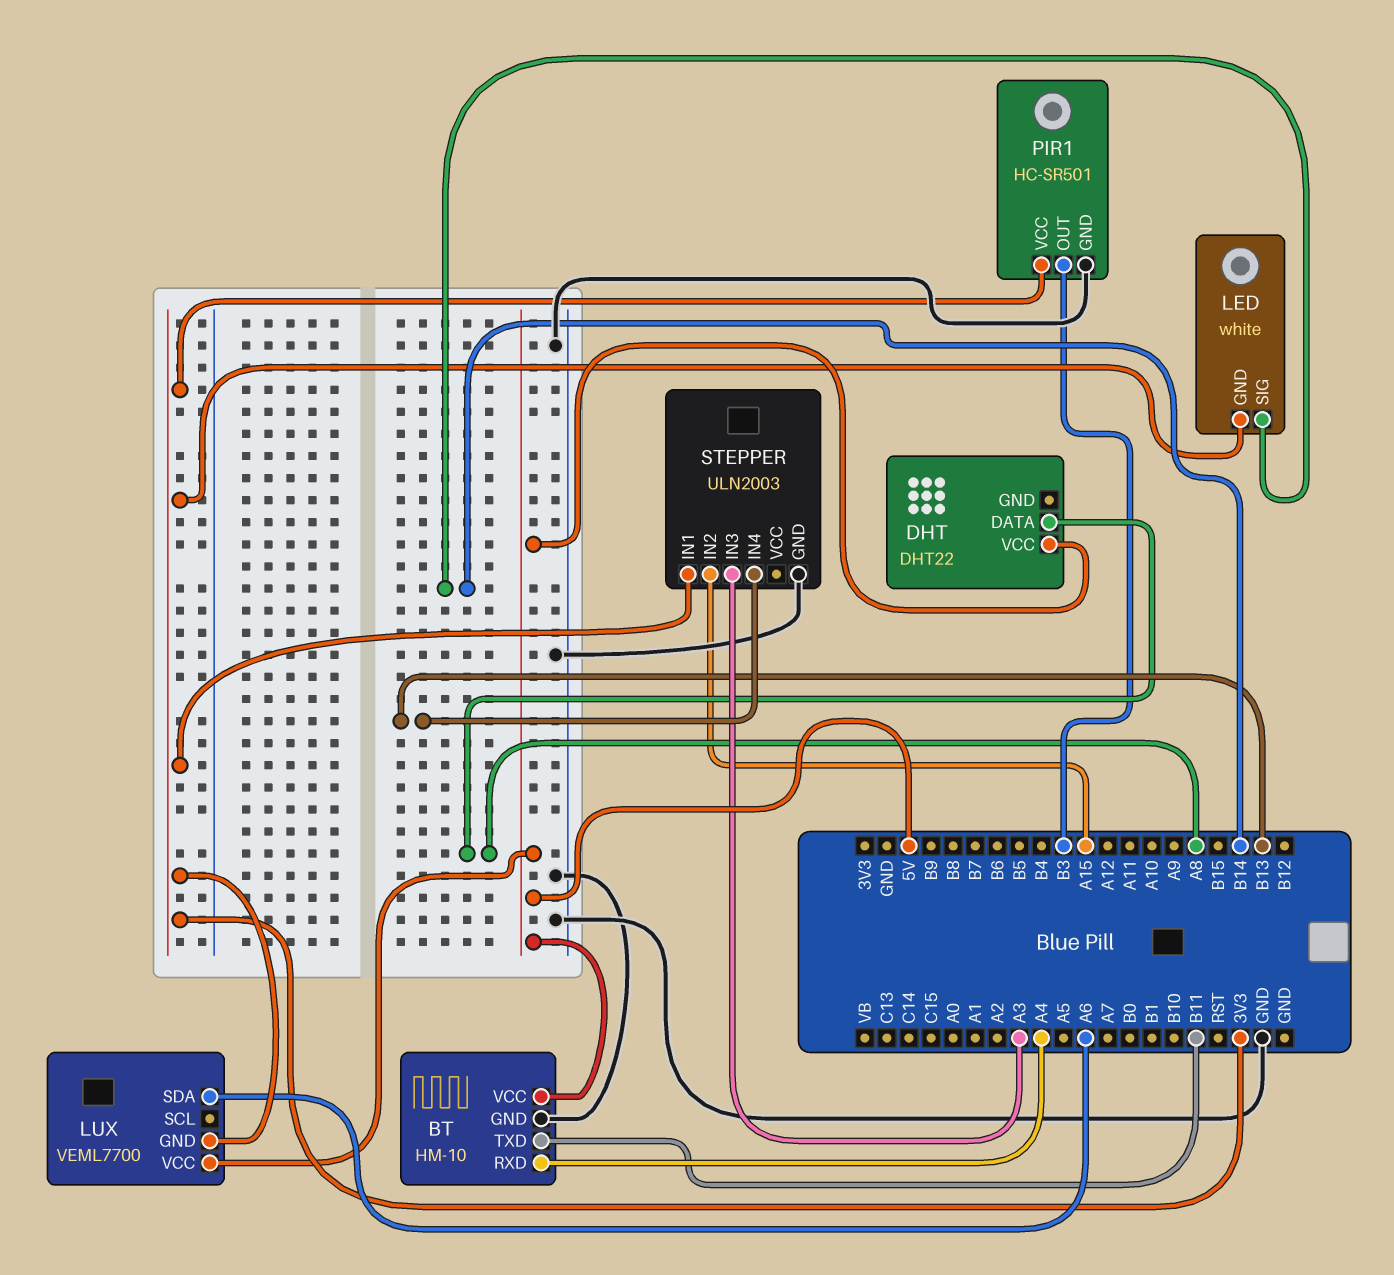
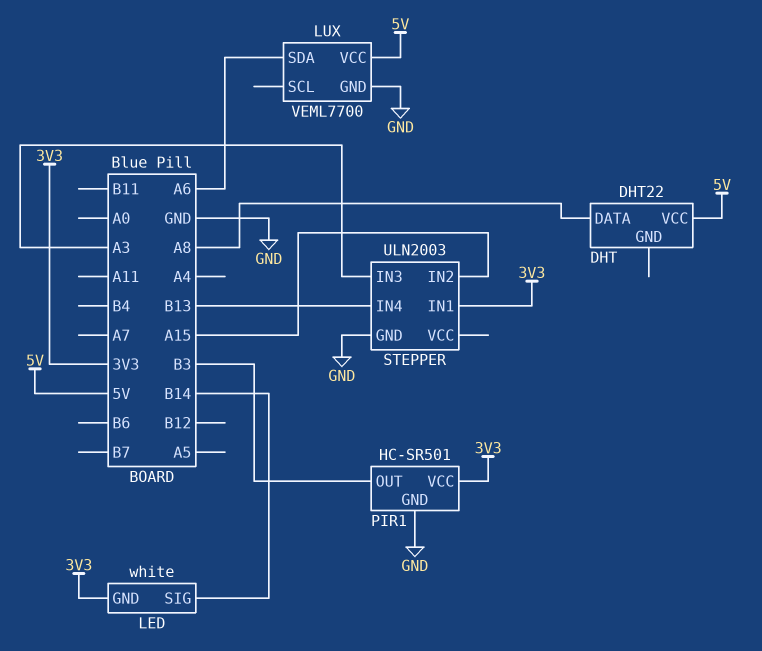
BT: HM-10 -> none
BT pin GND: GND -> none
BT pin RXD: A4 -> none
BT pin TXD: B11 -> none
BT pin VCC: 5V -> none
LUX pin GND: 3V3 -> GND

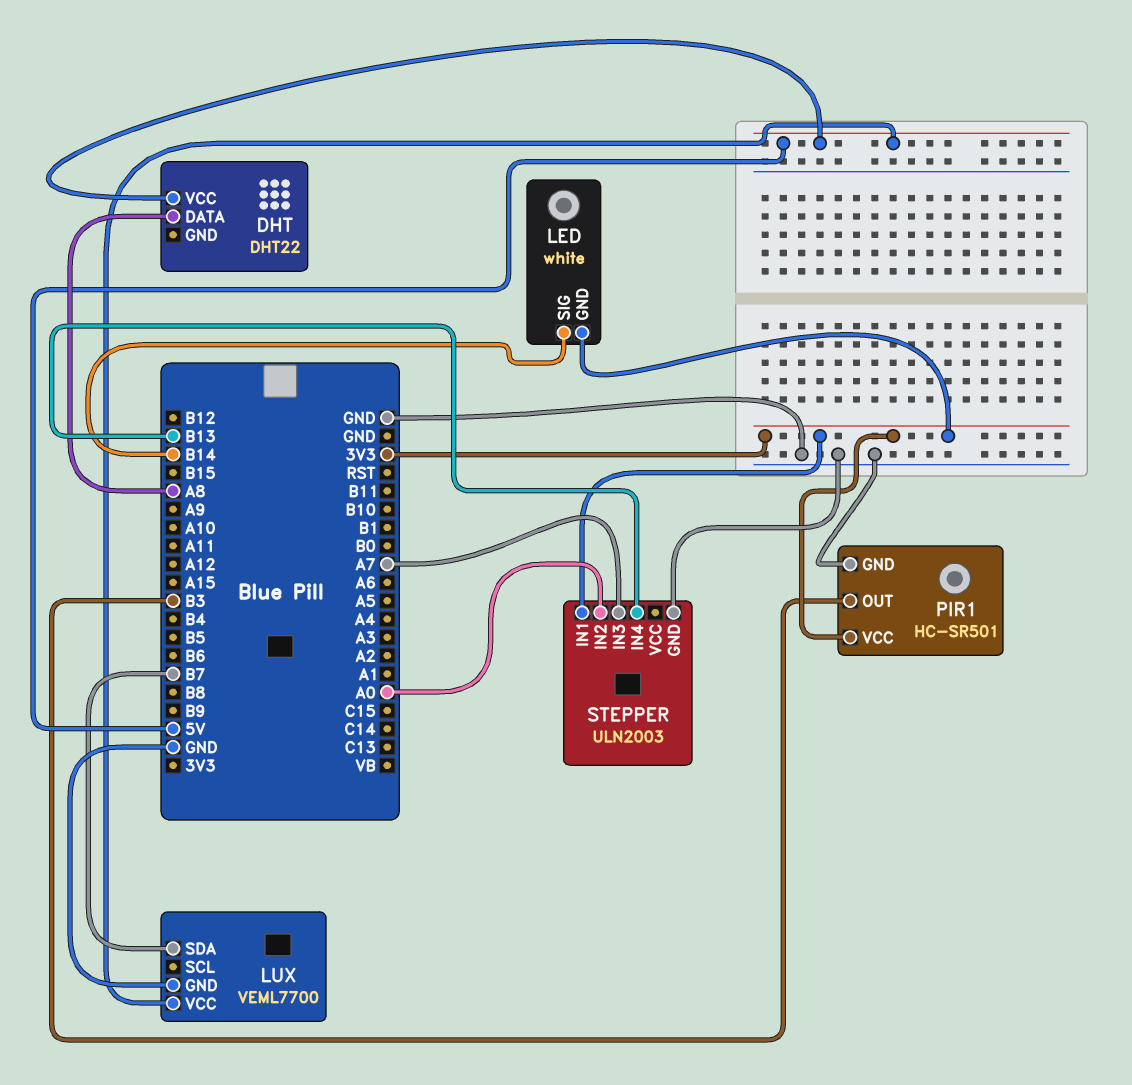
LUX pin SDA: A6 -> B7
STEPPER pin IN2: A15 -> A0
STEPPER pin IN3: A3 -> A7

